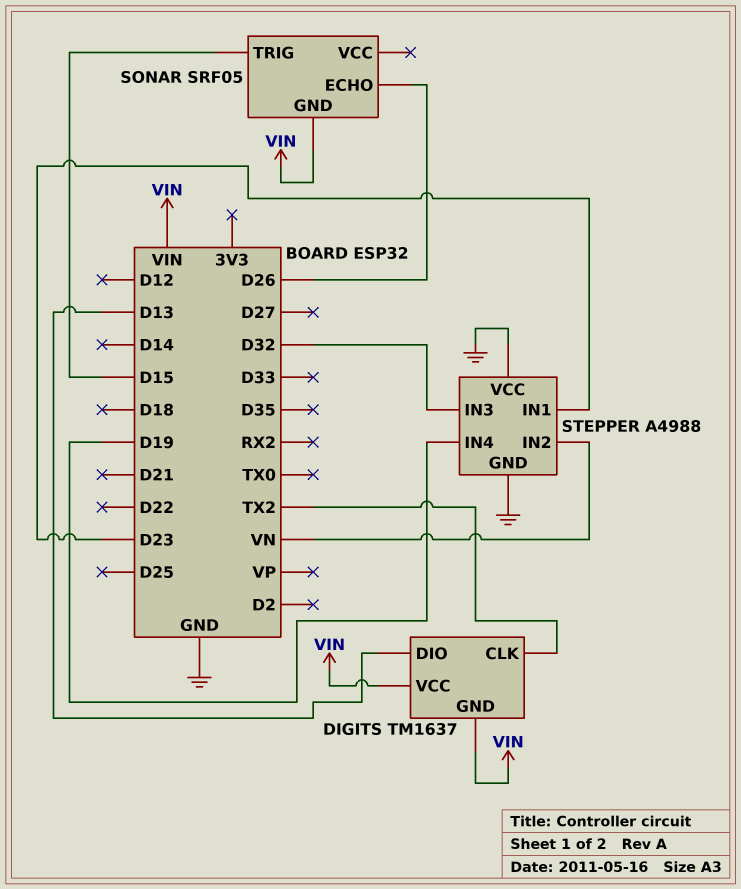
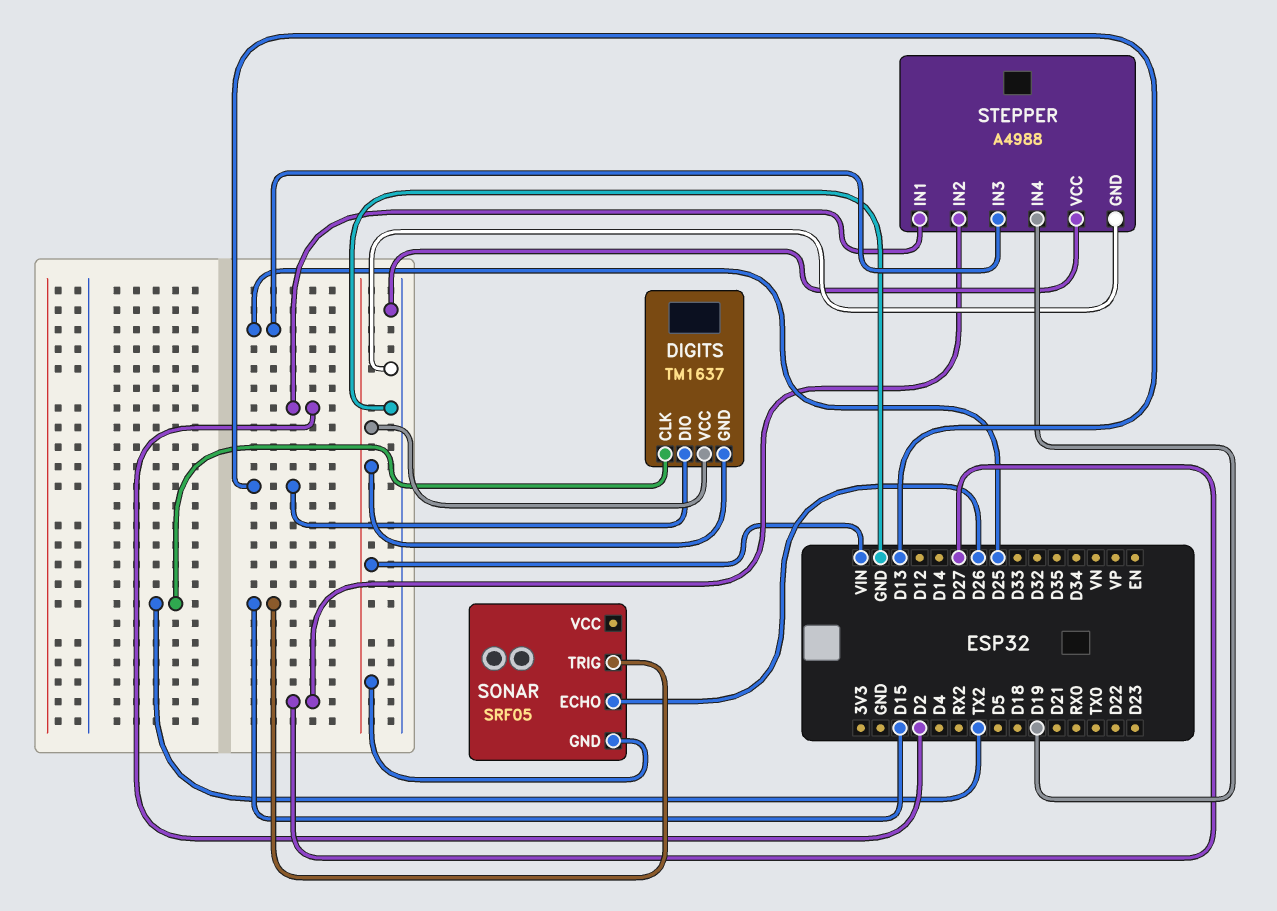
STEPPER pin IN1: D23 -> D2
STEPPER pin IN2: VN -> D27
STEPPER pin IN3: D32 -> D25

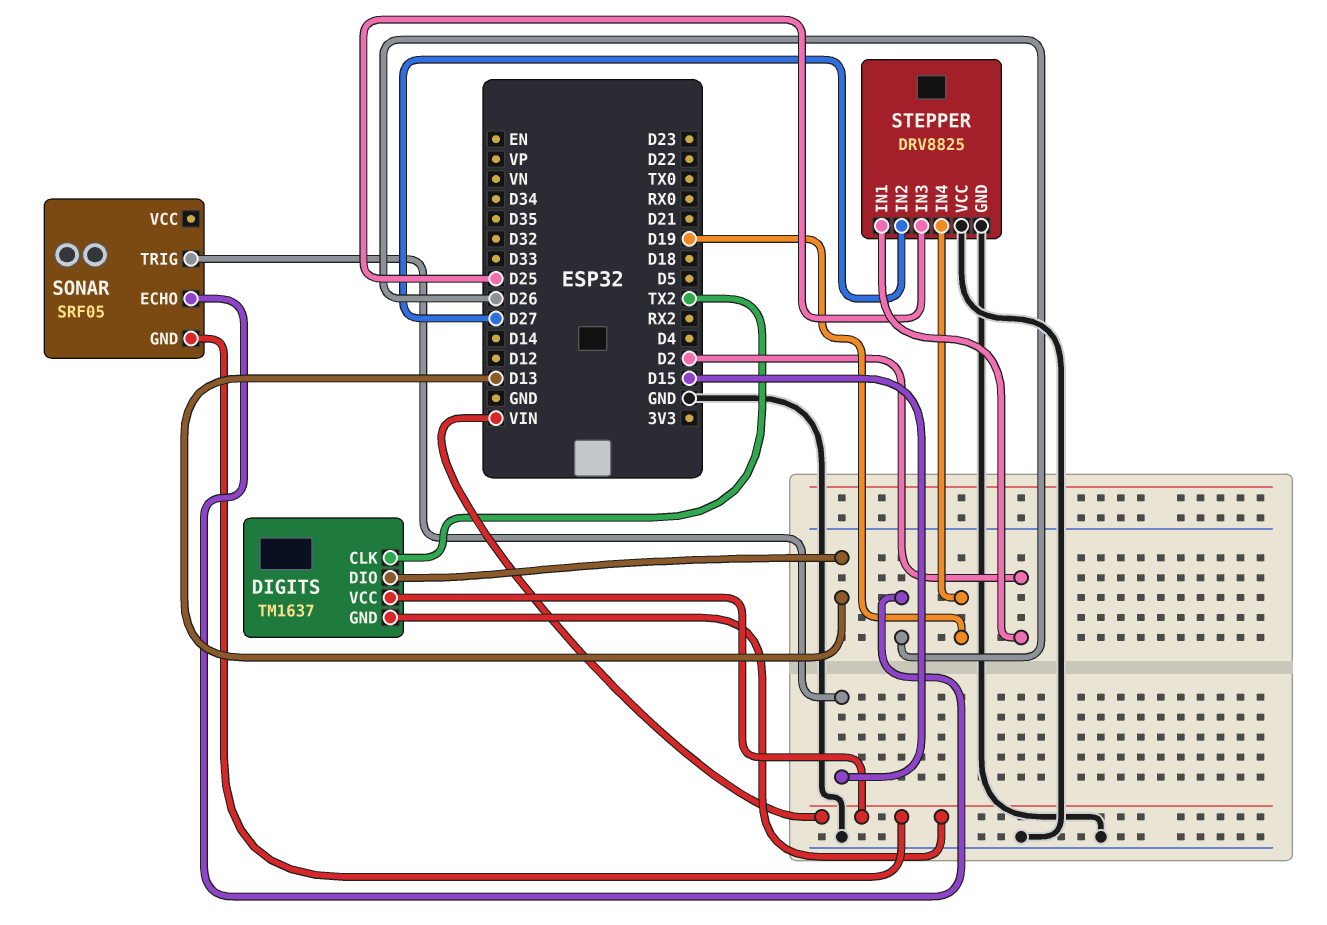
STEPPER: A4988 -> DRV8825

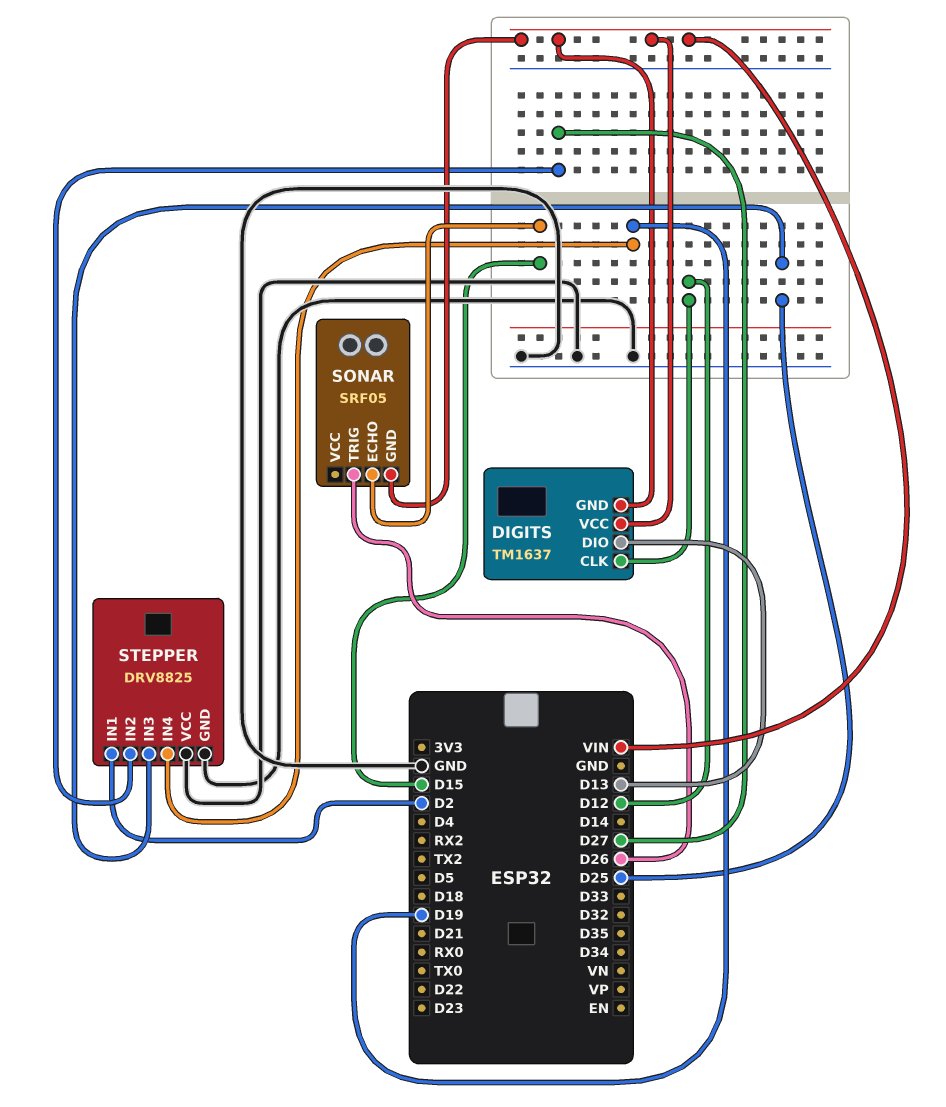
DIGITS pin CLK: TX2 -> D12
SONAR pin ECHO: D26 -> D15
SONAR pin TRIG: D15 -> D26

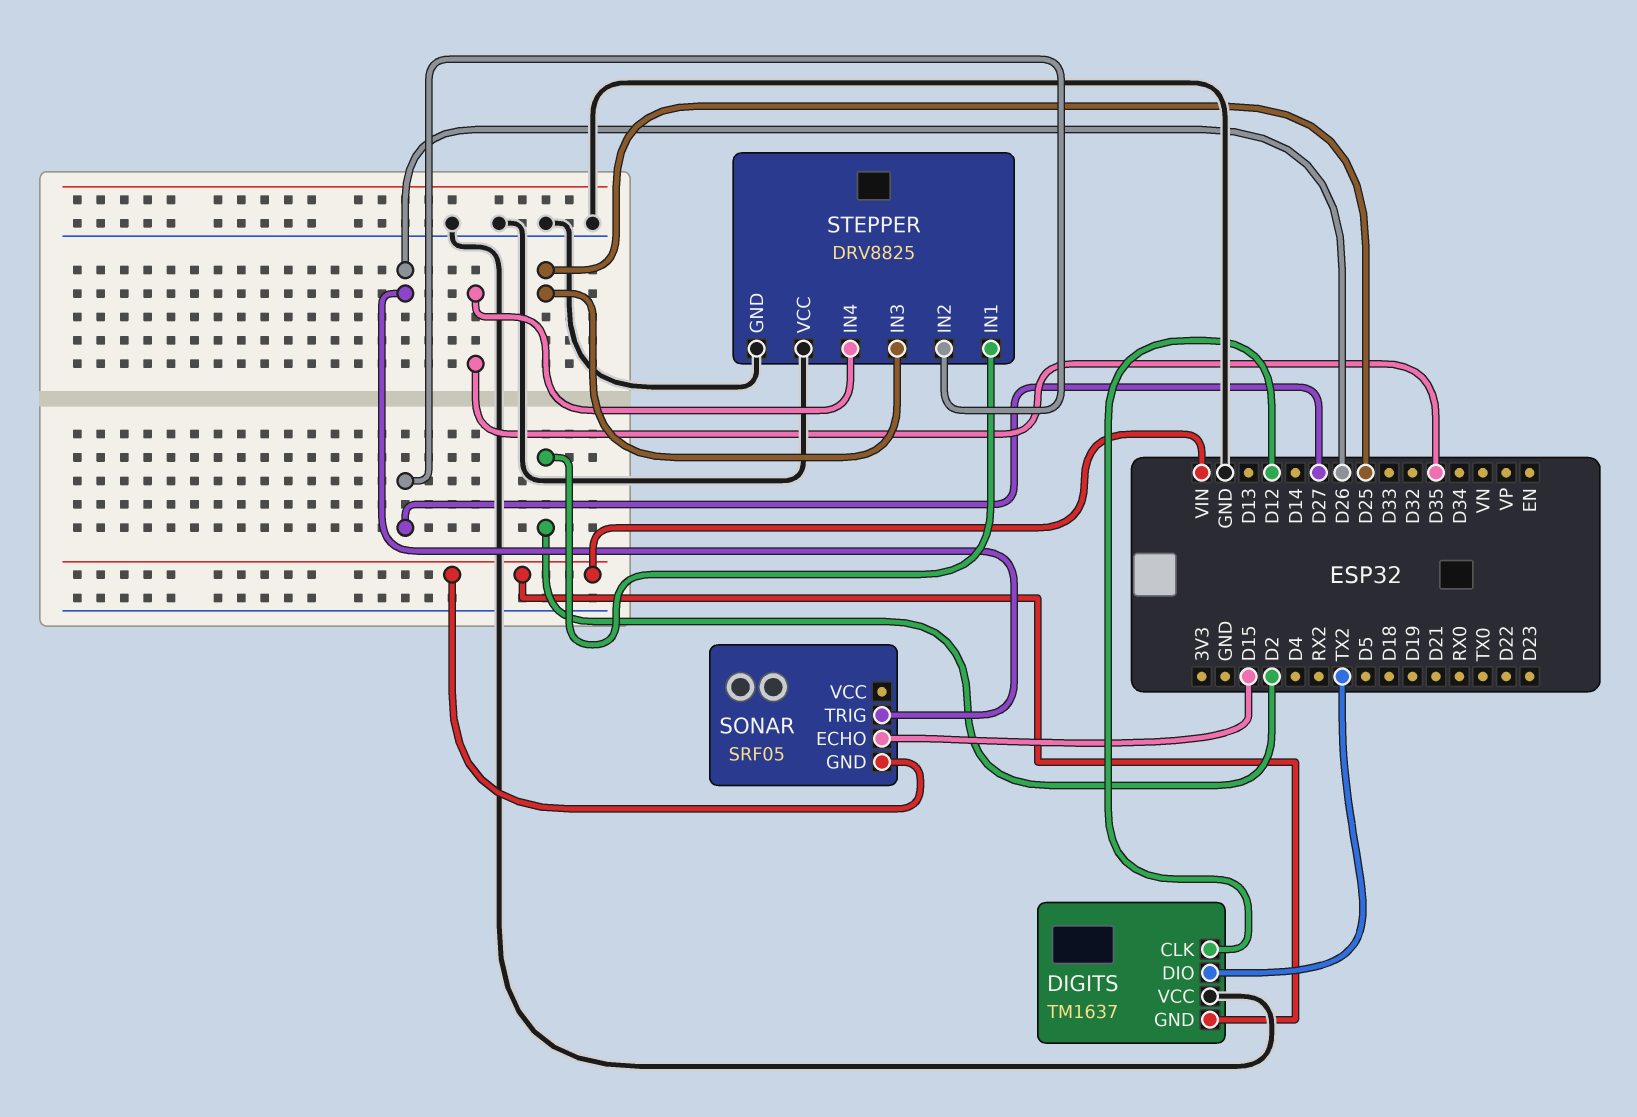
DIGITS pin DIO: D13 -> TX2
DIGITS pin VCC: VIN -> GND
STEPPER pin IN4: D19 -> D35

